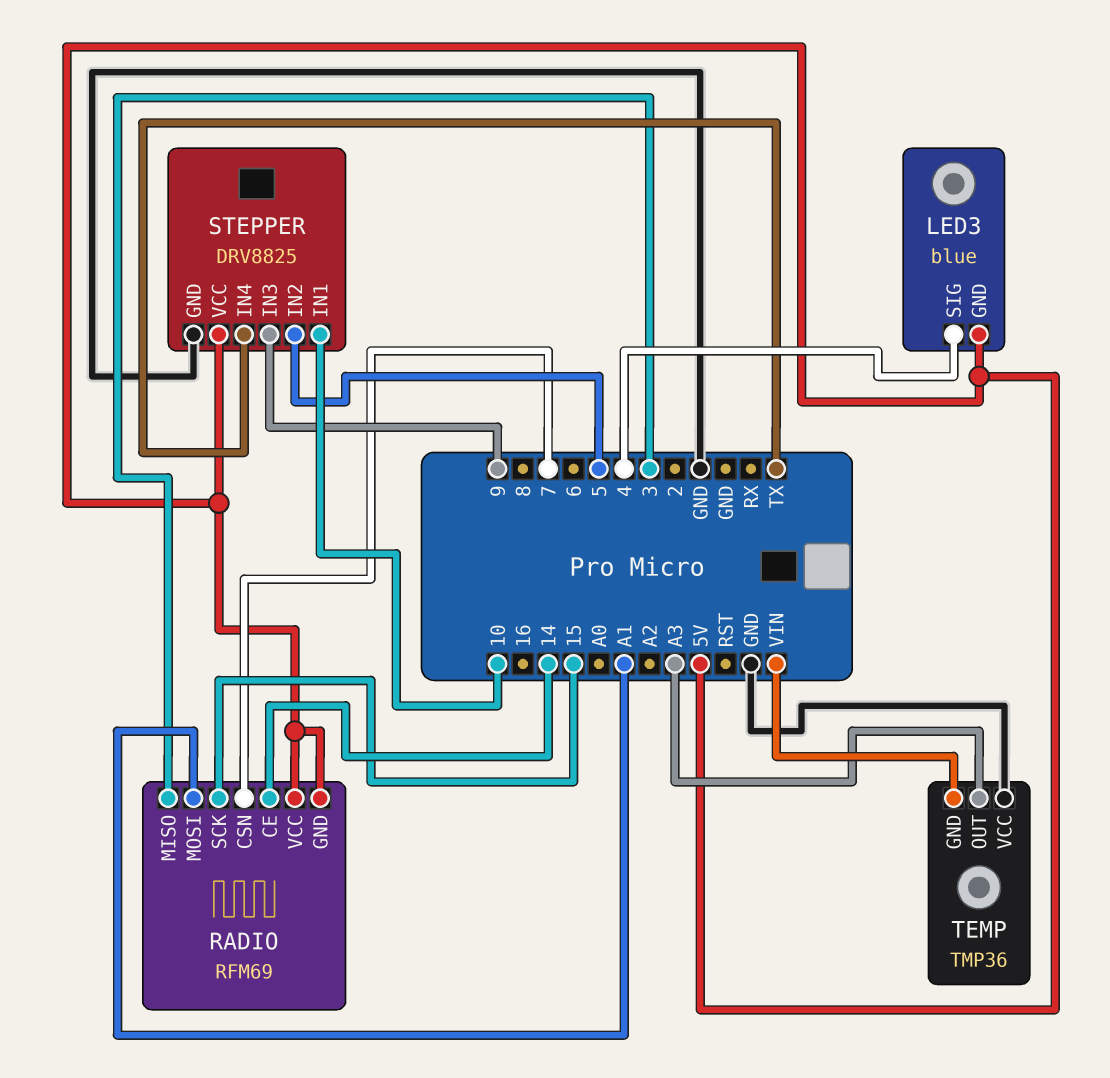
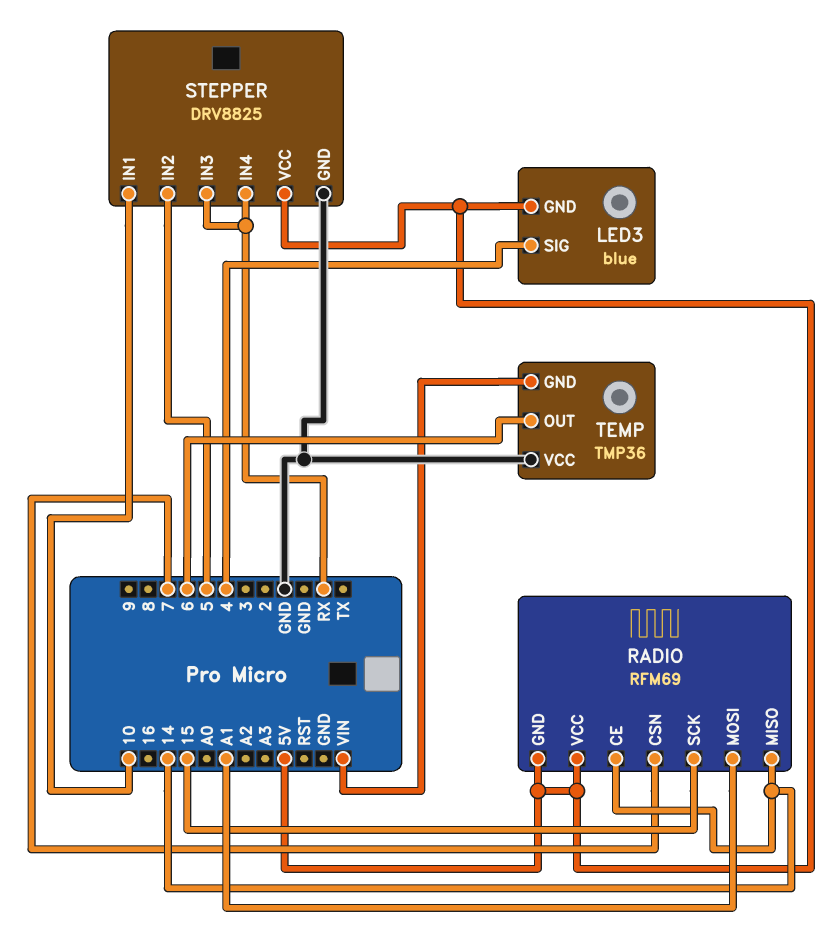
RADIO pin MISO: 3 -> 14
STEPPER pin IN3: 9 -> RX
STEPPER pin IN4: TX -> RX
TEMP pin OUT: A3 -> 6

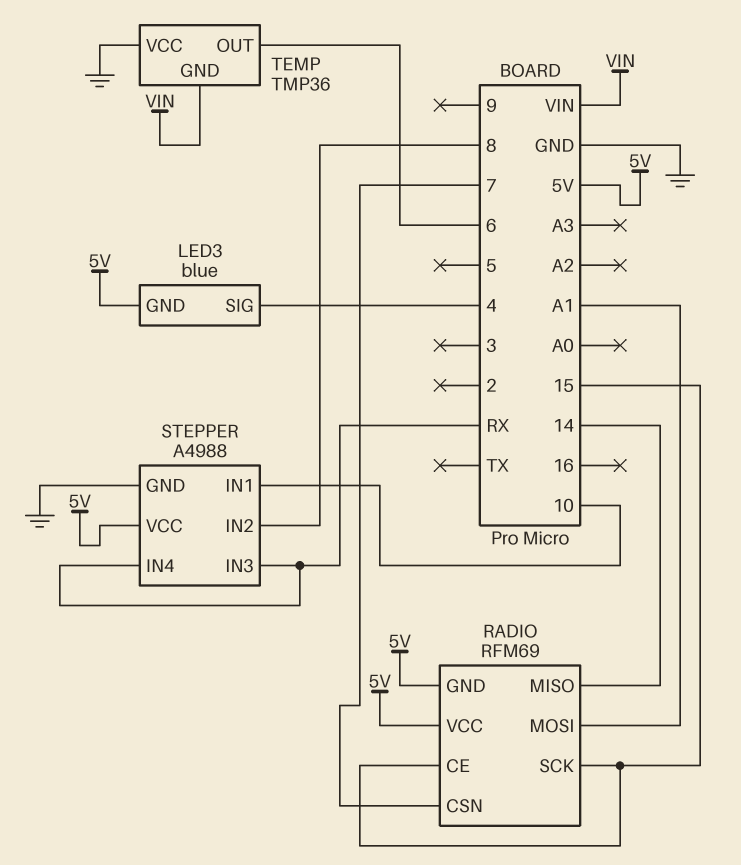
RADIO pin CE: 14 -> 15
STEPPER: DRV8825 -> A4988
STEPPER pin IN2: 5 -> 8

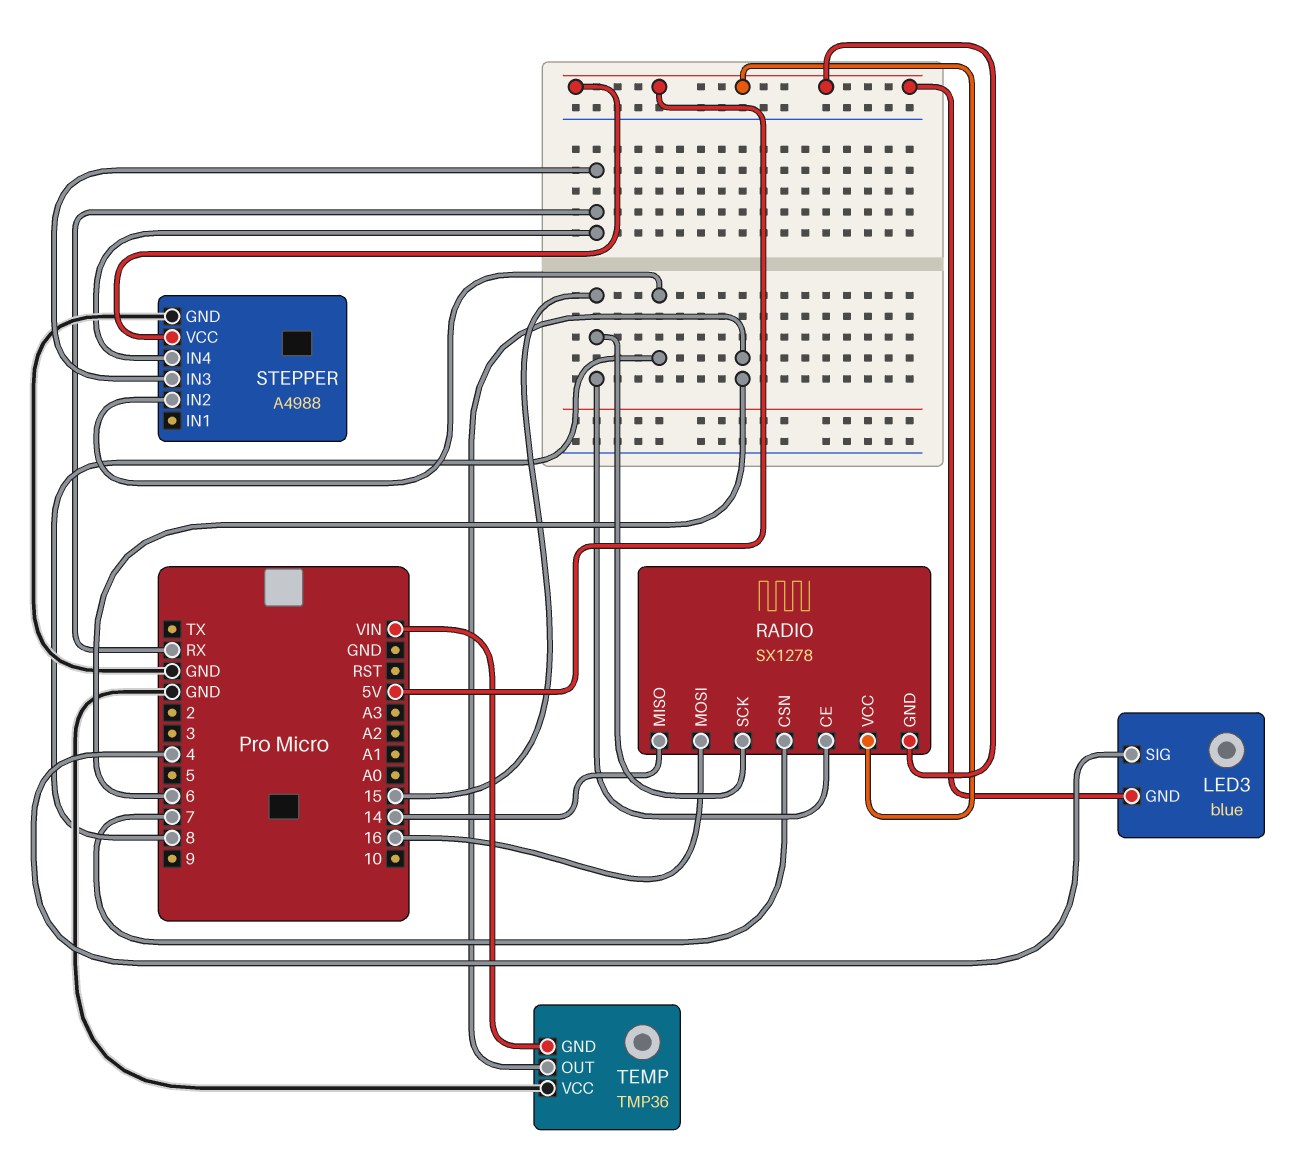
RADIO: RFM69 -> SX1278
RADIO pin MOSI: A1 -> 16
STEPPER pin IN1: 10 -> none

